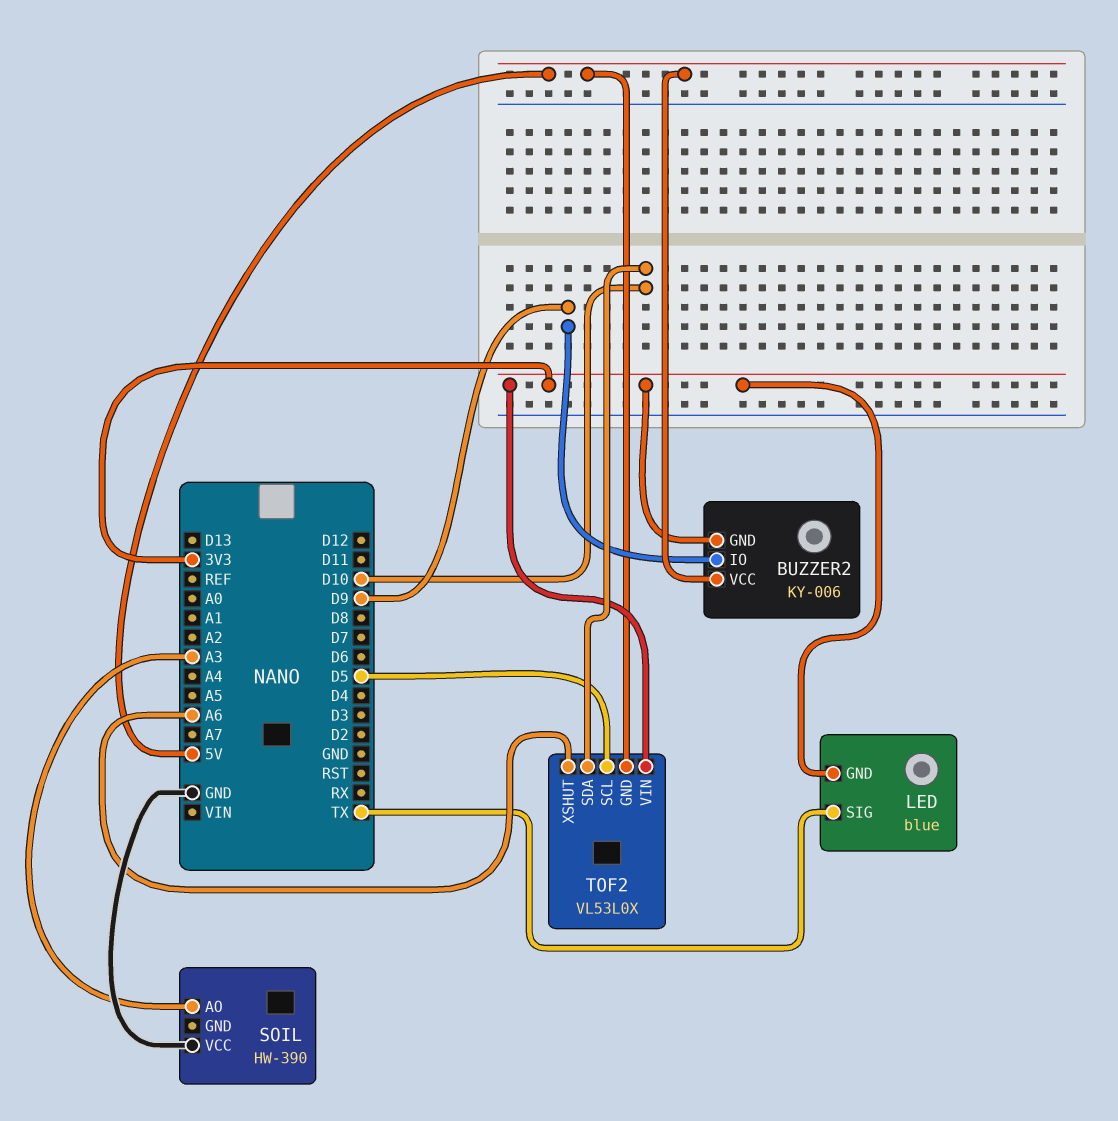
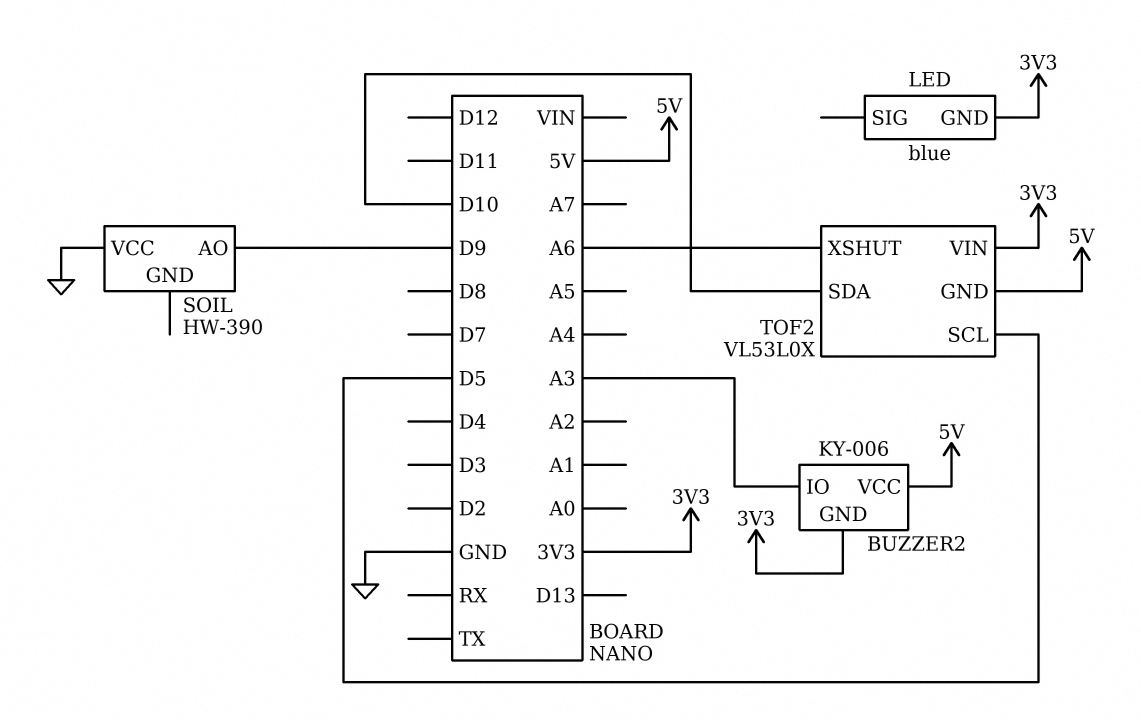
BUZZER2 pin IO: D9 -> A3
LED pin SIG: TX -> none
SOIL pin AO: A3 -> D9

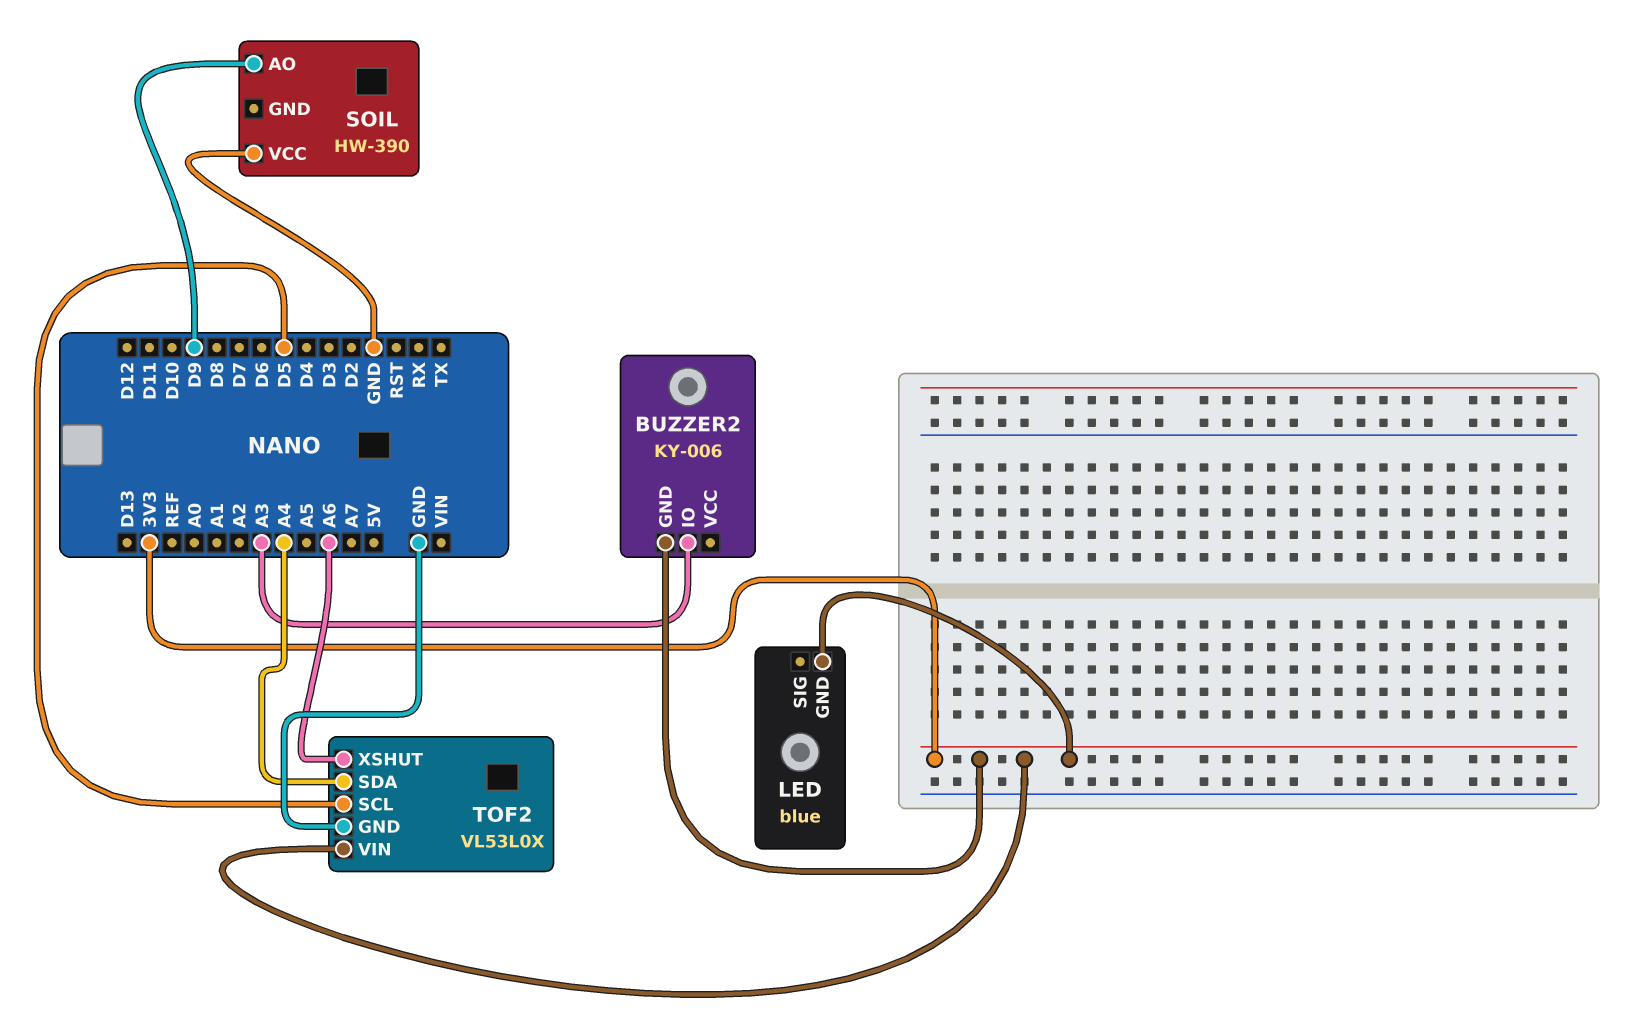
BUZZER2 pin VCC: 5V -> none
TOF2 pin GND: 5V -> GND
TOF2 pin SDA: D10 -> A4

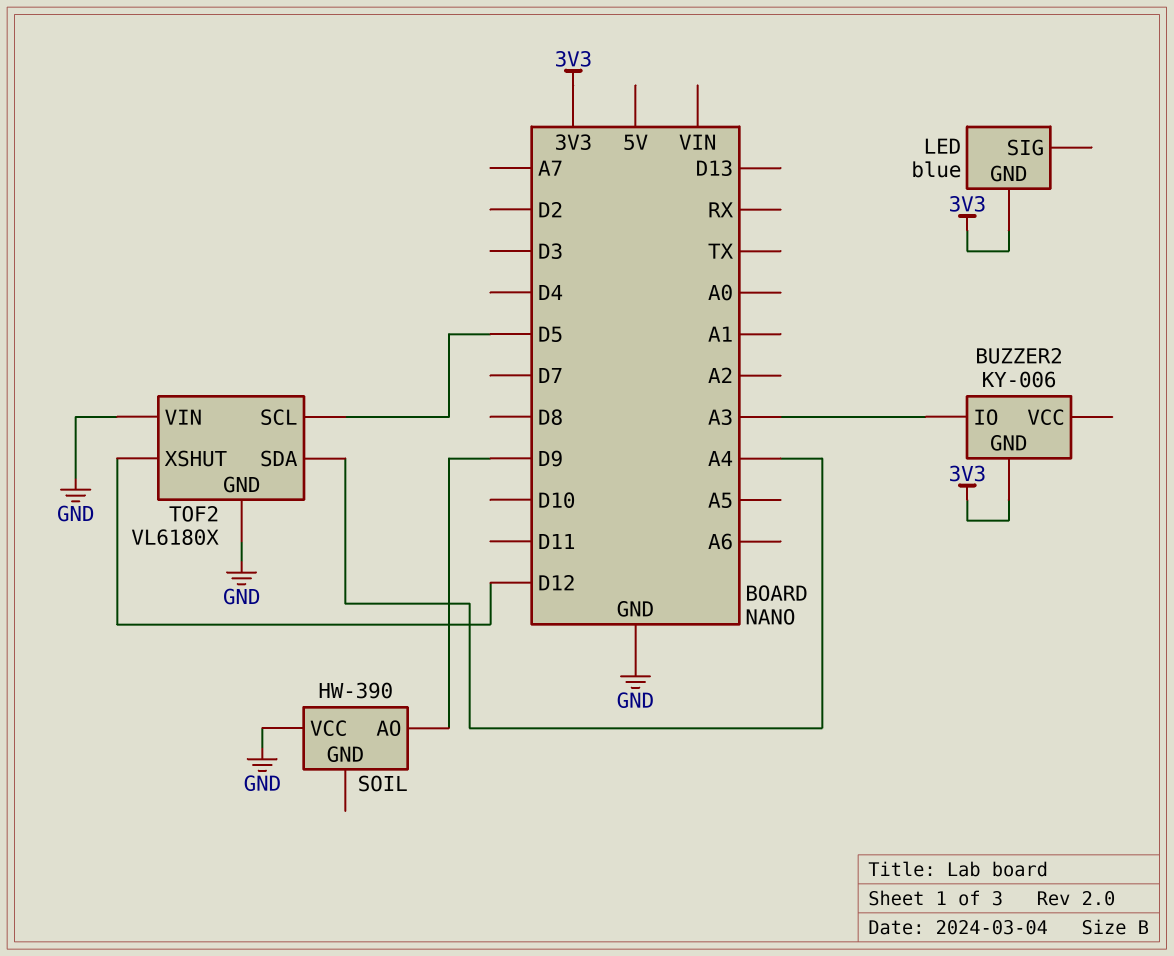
TOF2: VL53L0X -> VL6180X
TOF2 pin VIN: 3V3 -> GND
TOF2 pin XSHUT: A6 -> D12

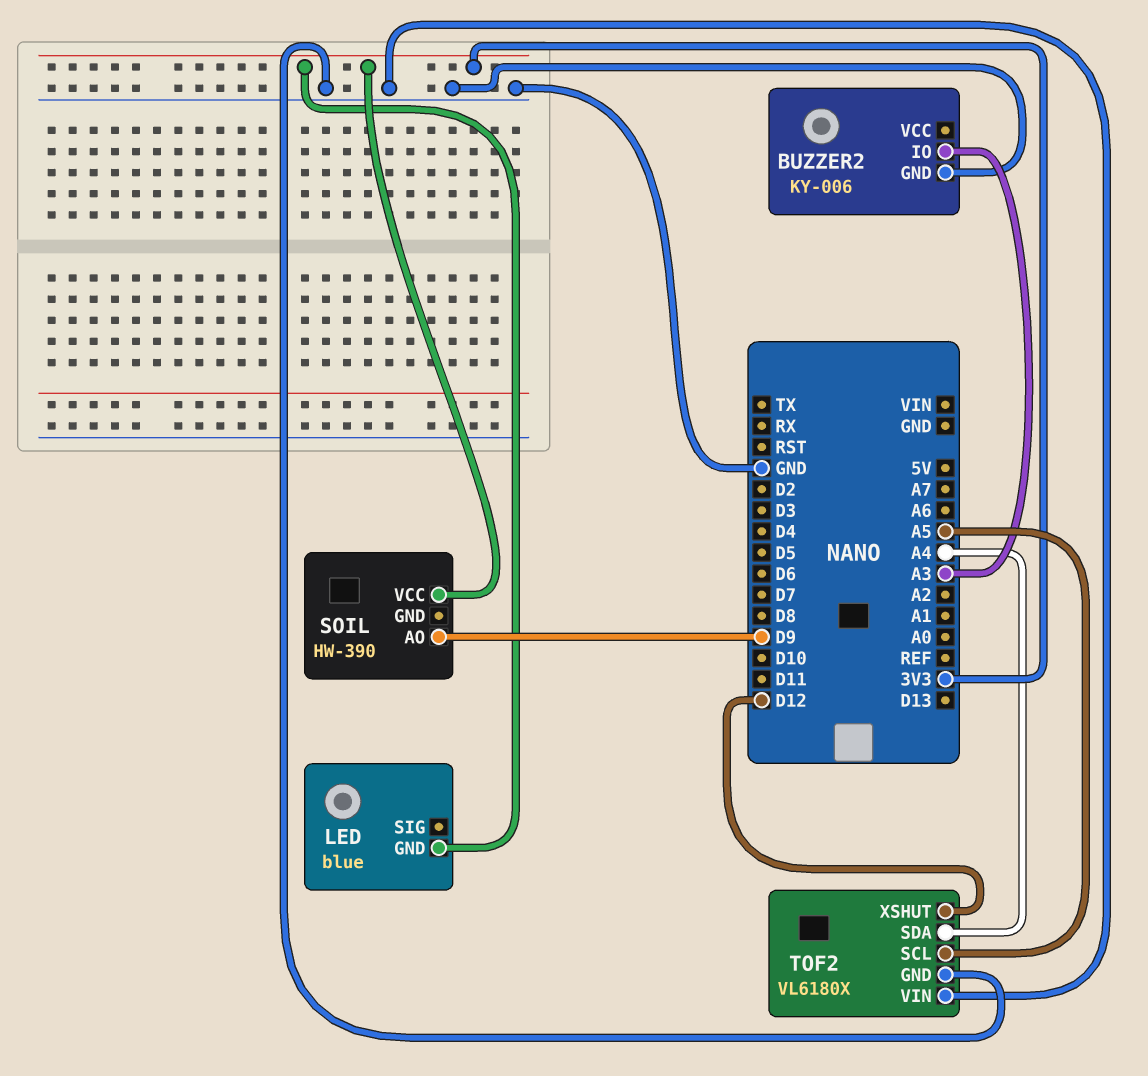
BUZZER2 pin GND: 3V3 -> GND
SOIL pin VCC: GND -> 3V3
TOF2 pin SCL: D5 -> A5

